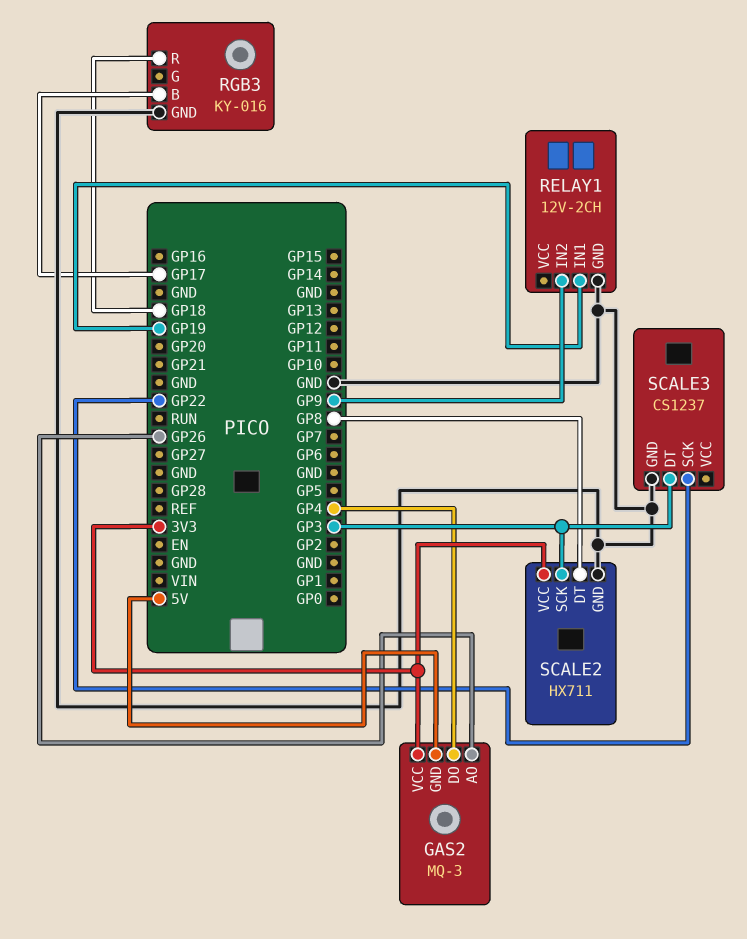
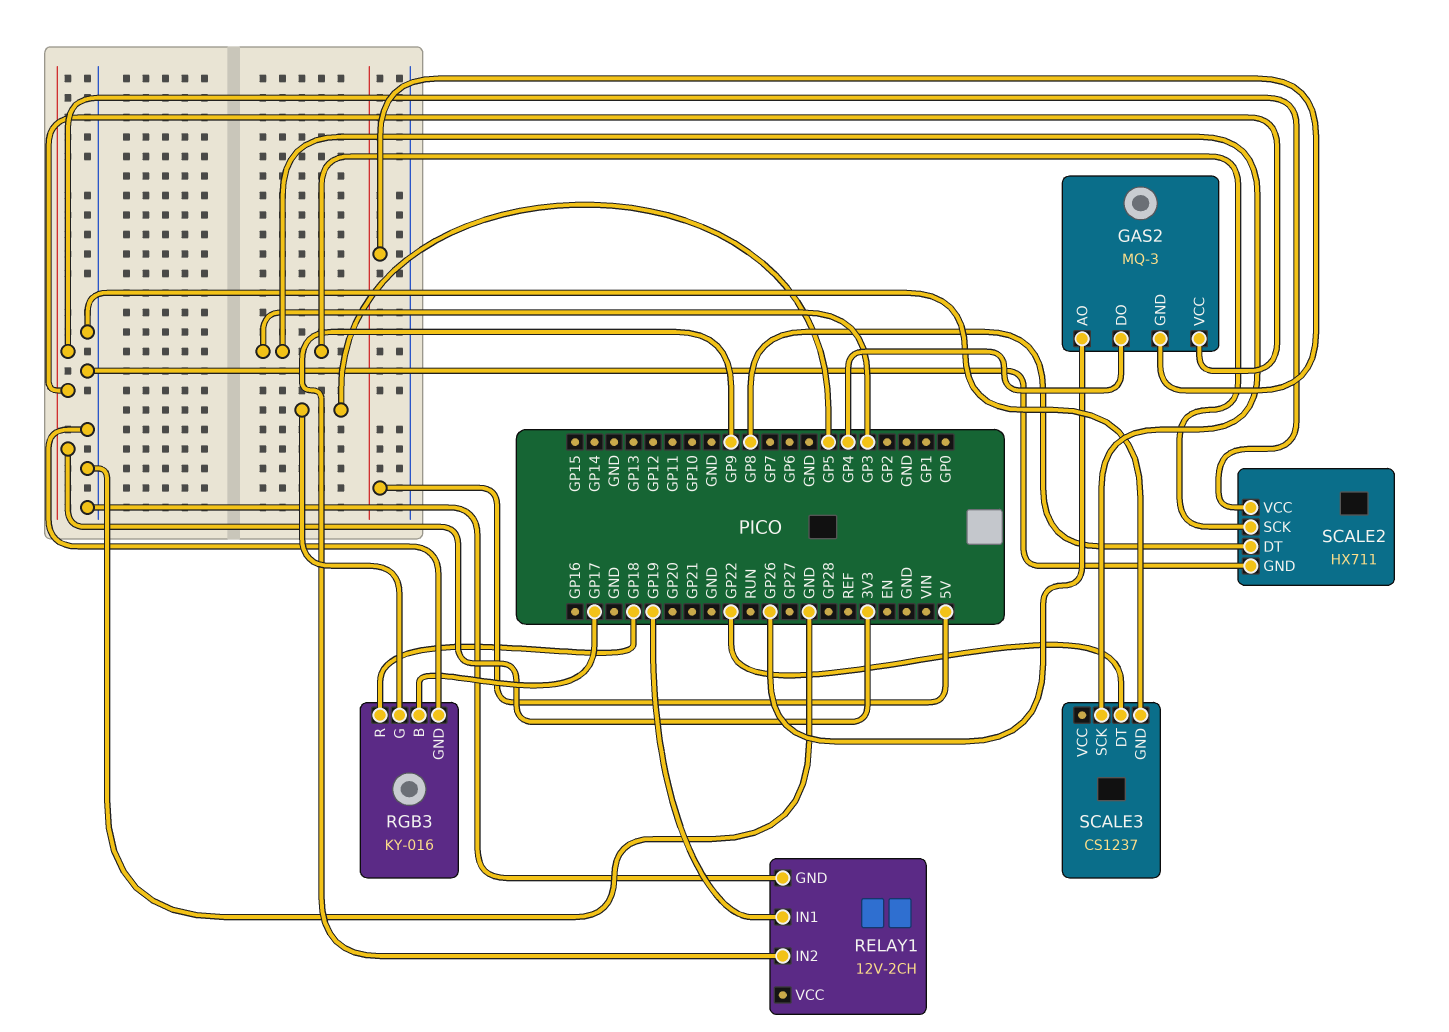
RGB3 pin G: none -> GP5
SCALE3 pin DT: GP3 -> GP22
SCALE3 pin SCK: GP22 -> GP3

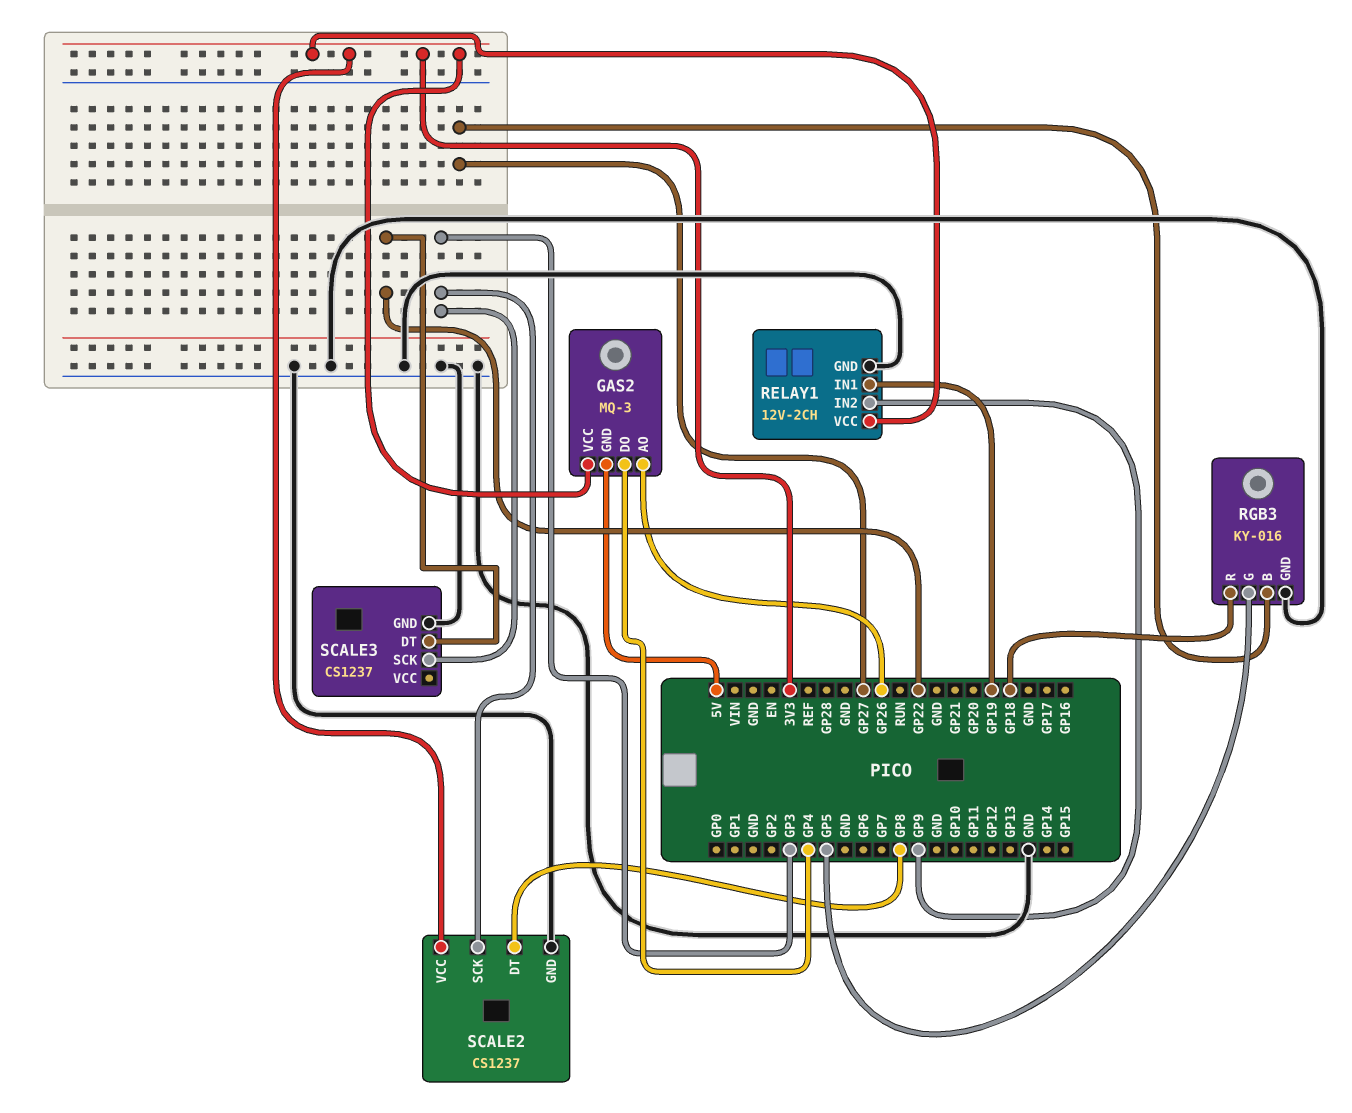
RELAY1 pin VCC: none -> 3V3
RGB3 pin B: GP17 -> GP27
SCALE2: HX711 -> CS1237

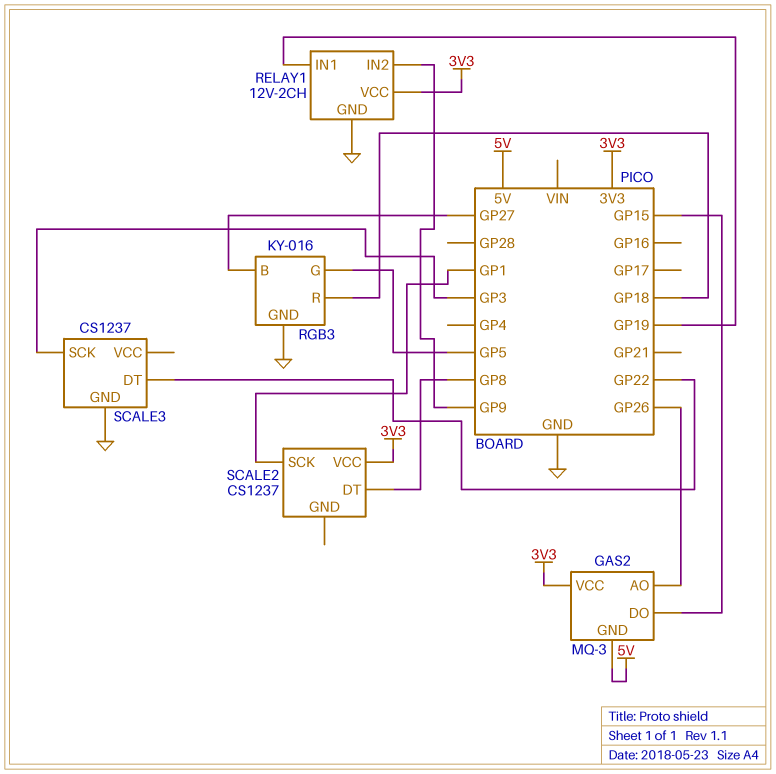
GAS2 pin DO: GP4 -> GP15
SCALE2 pin GND: GND -> none
SCALE2 pin SCK: GP3 -> GP1

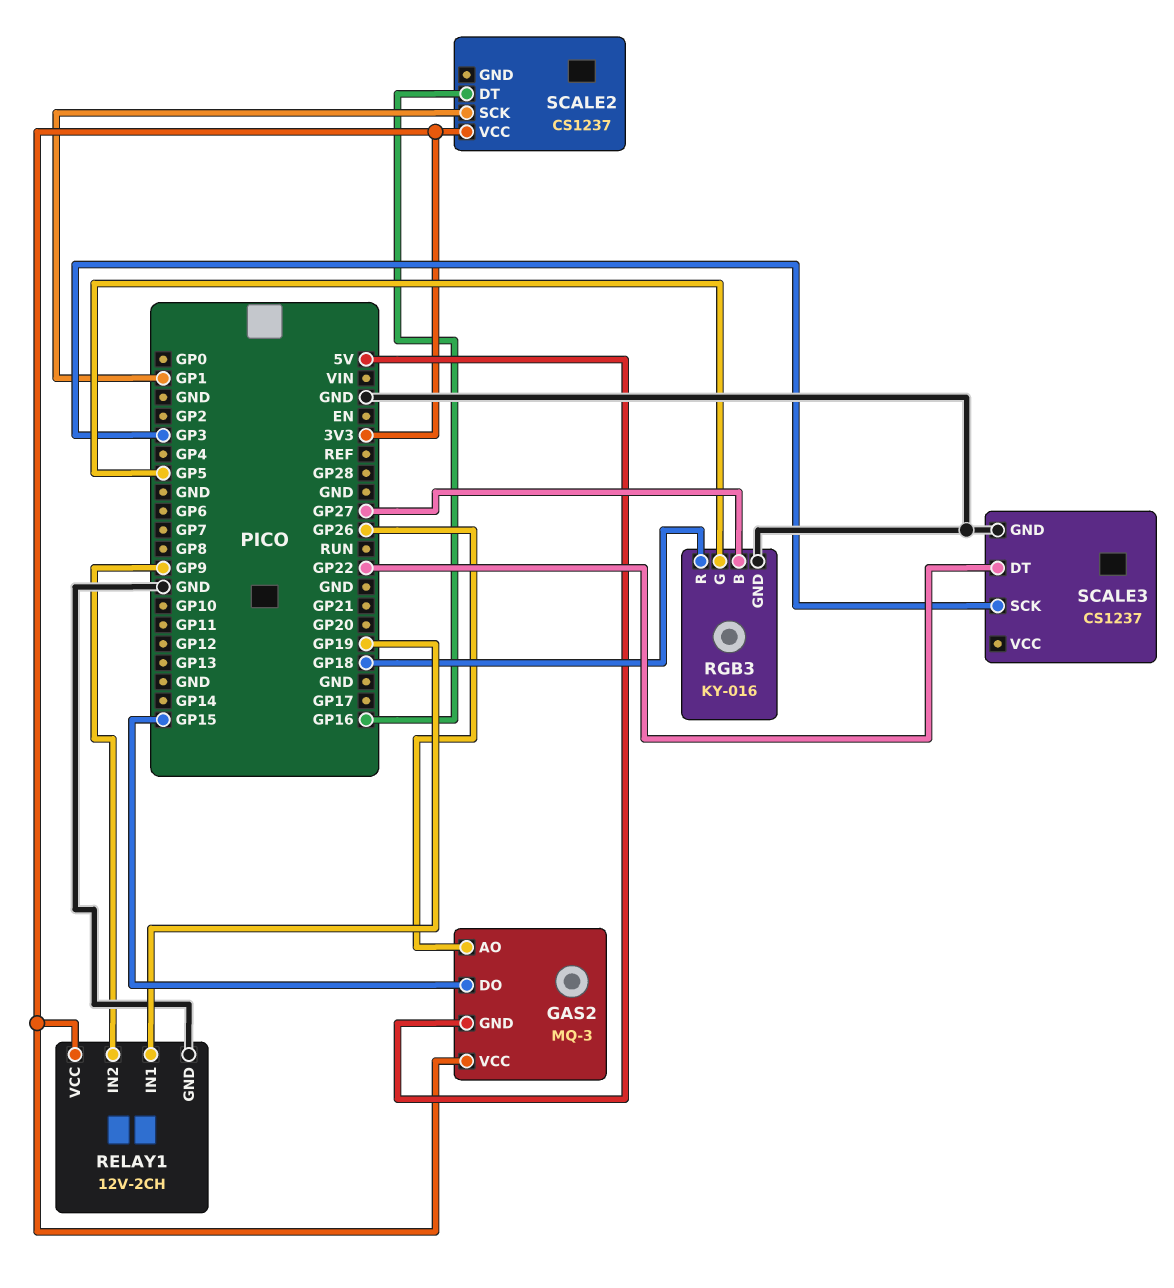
SCALE2 pin DT: GP8 -> GP16

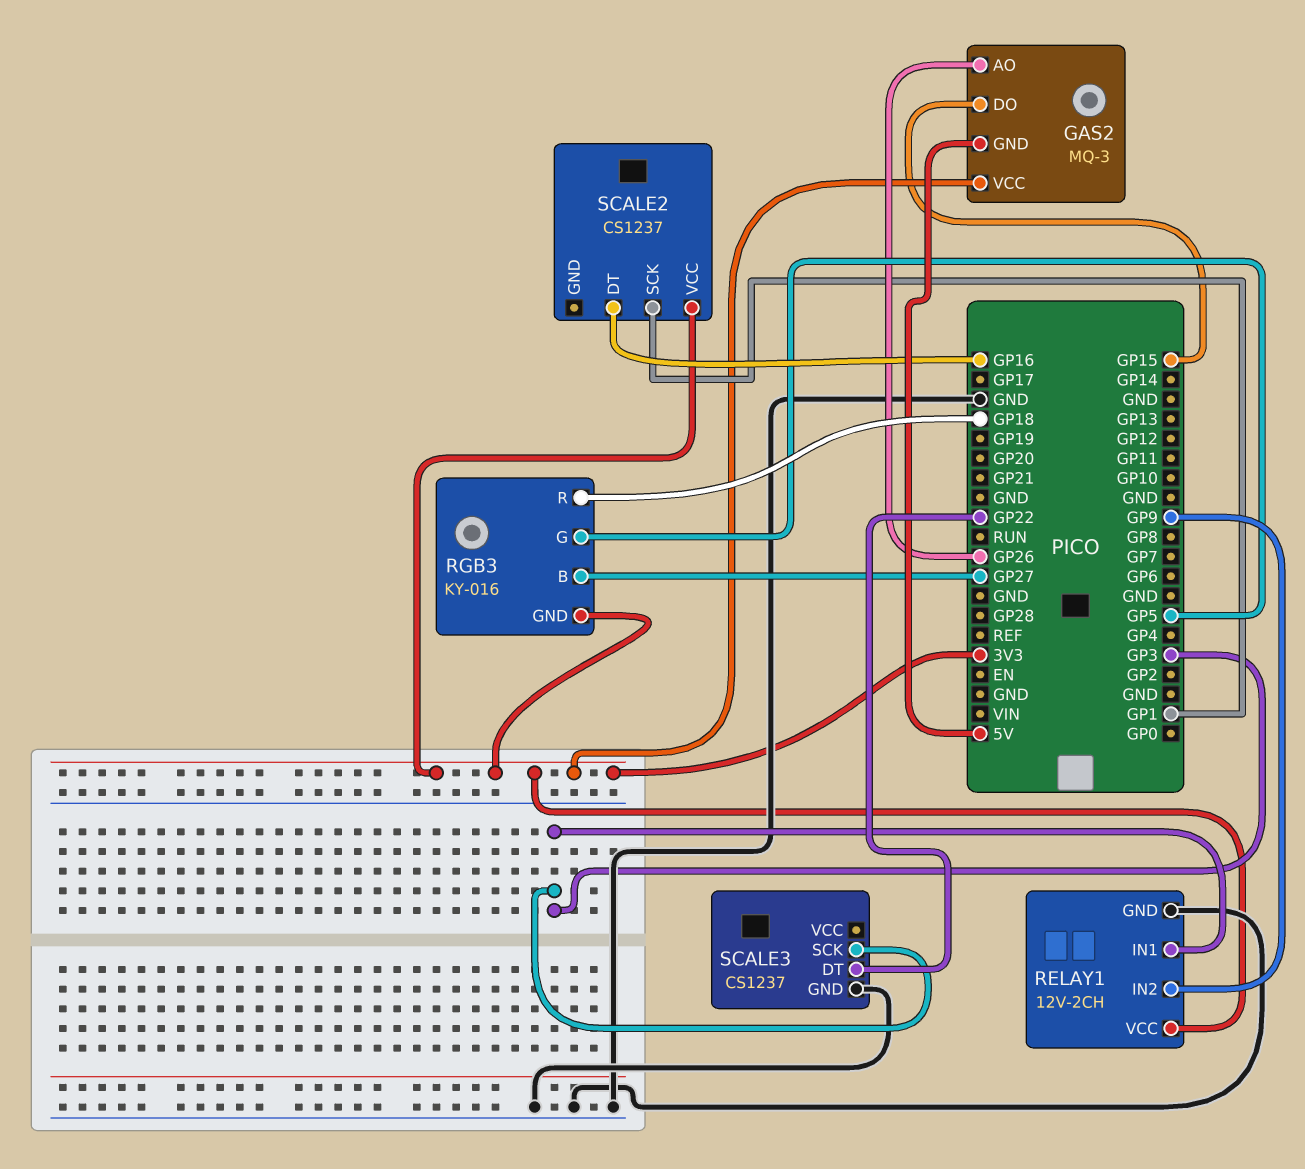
RELAY1 pin IN1: GP19 -> GP3
RGB3 pin GND: GND -> 3V3

